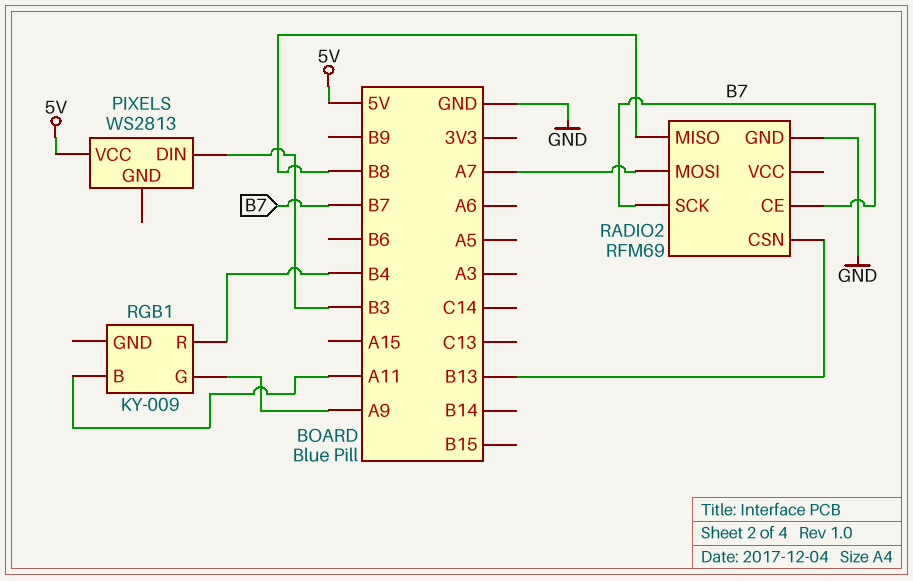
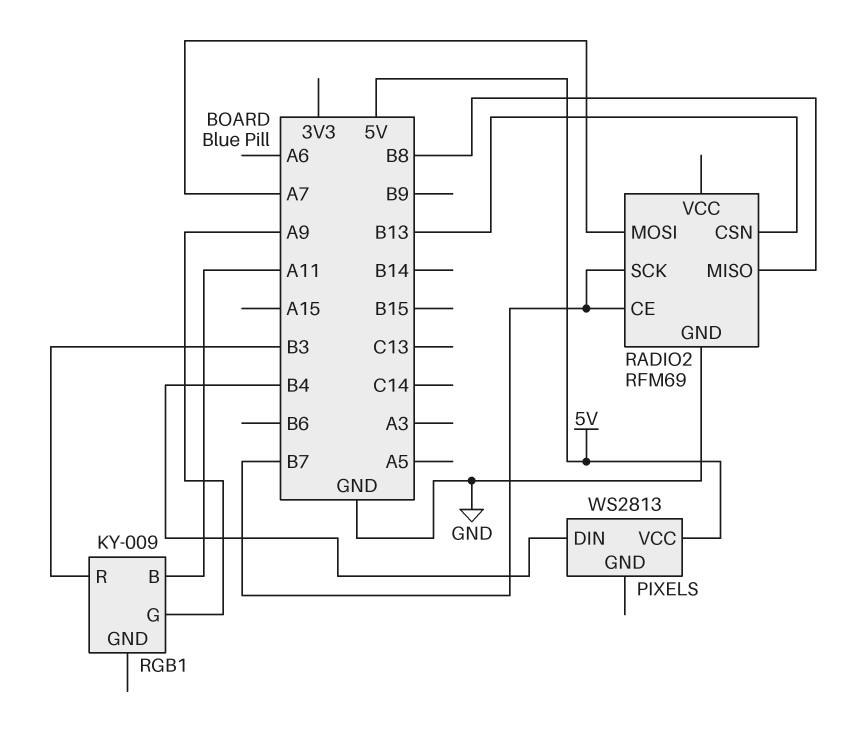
PIXELS pin DIN: B3 -> B4
RGB1 pin R: B4 -> B3

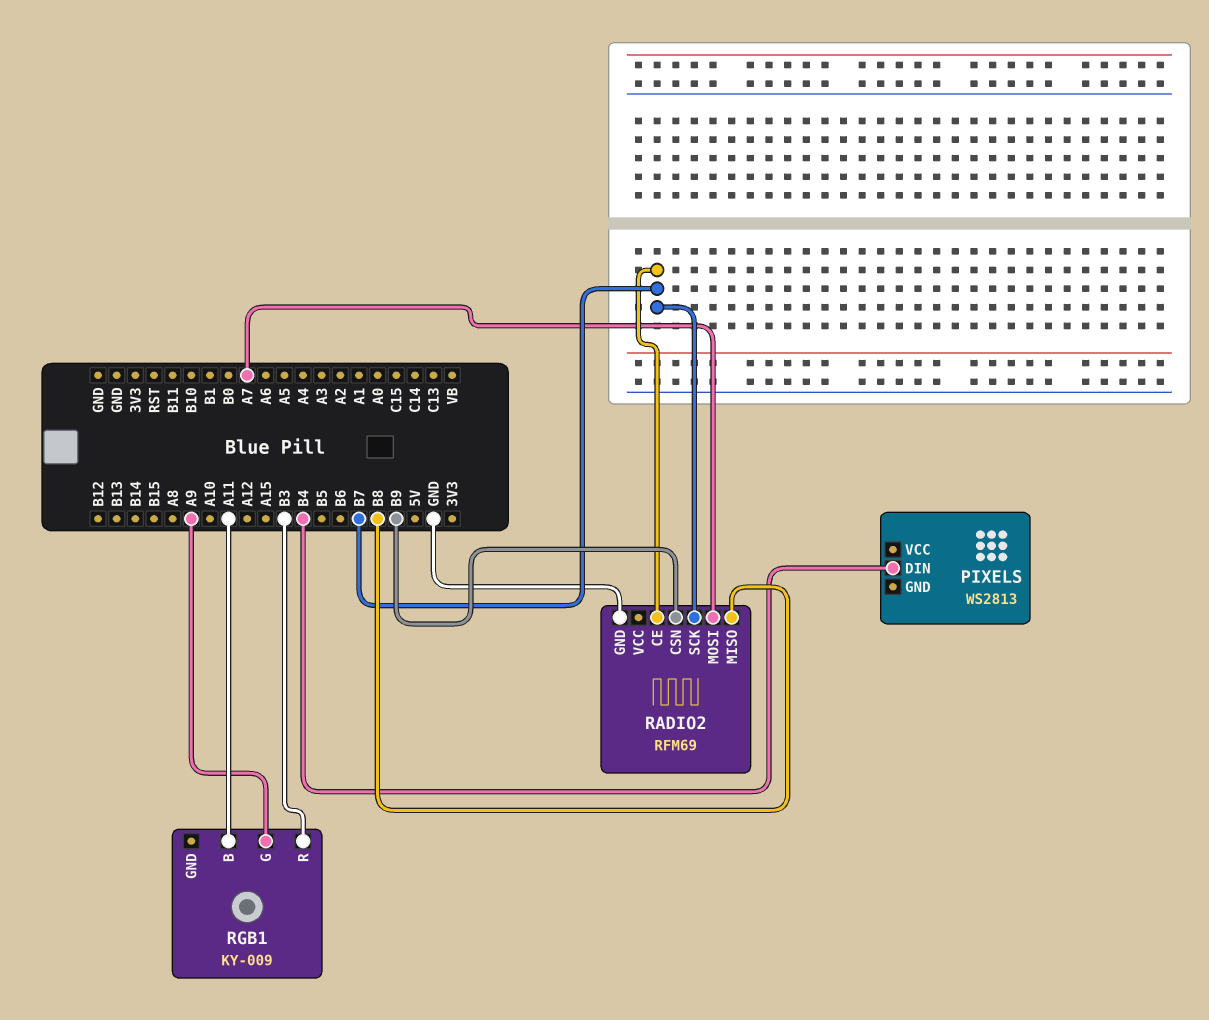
PIXELS pin VCC: 5V -> none
RADIO2 pin CSN: B13 -> B9

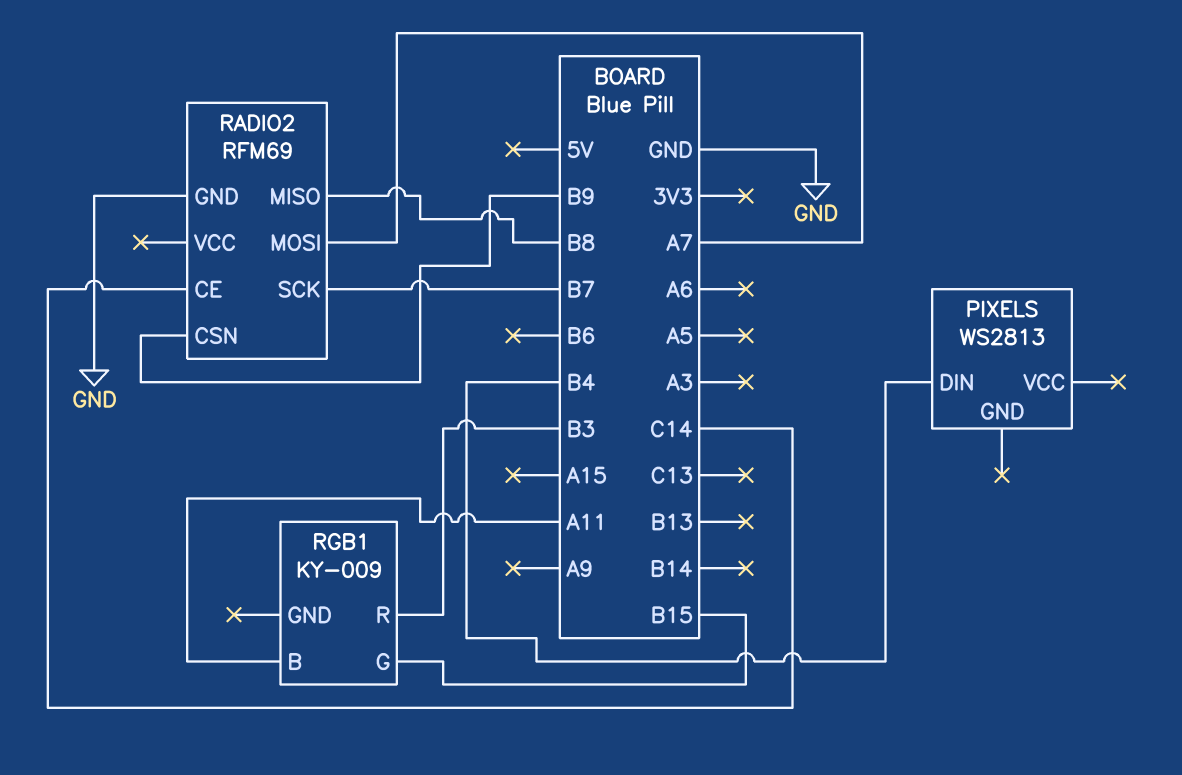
RADIO2 pin CE: B7 -> C14
RGB1 pin G: A9 -> B15

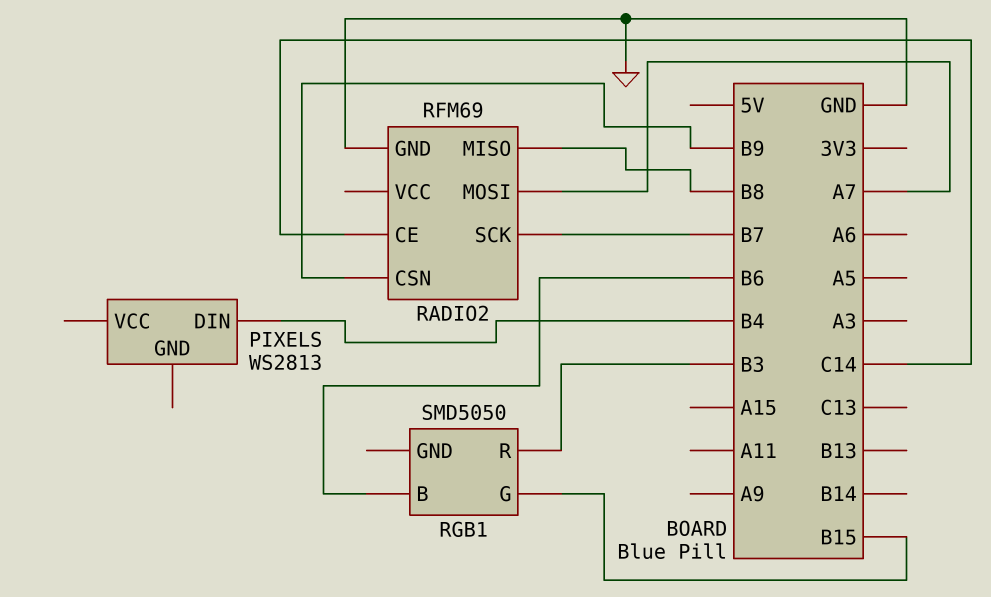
RGB1: KY-009 -> SMD5050
RGB1 pin B: A11 -> B6

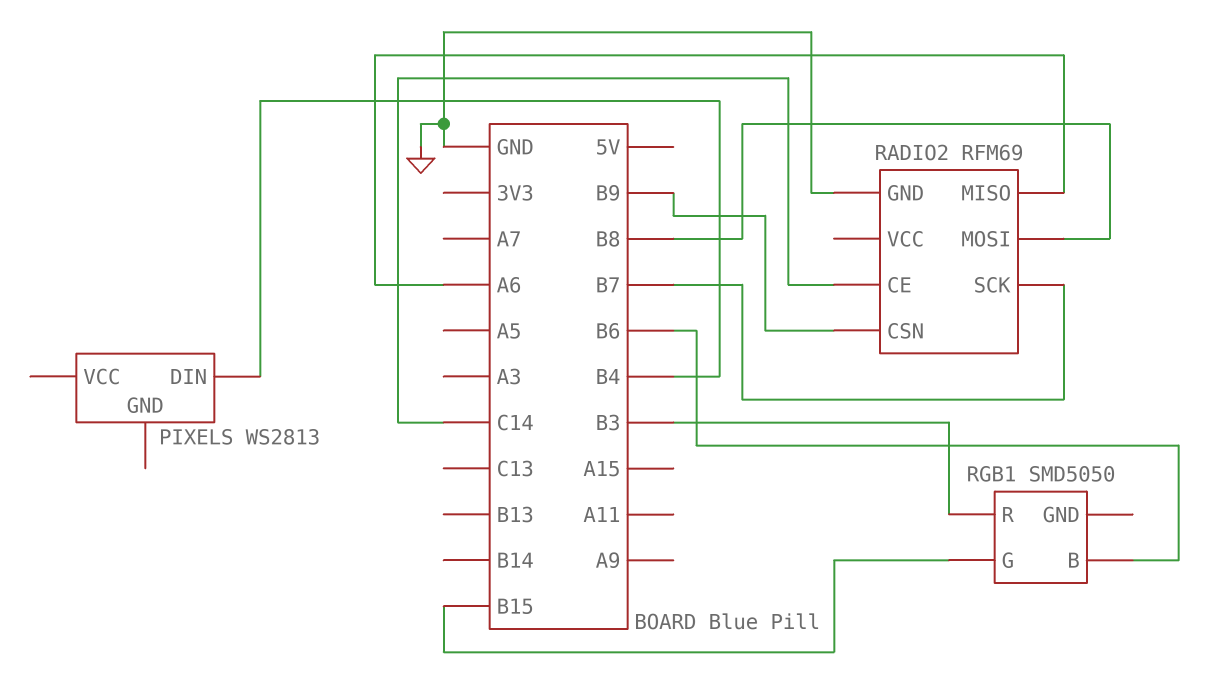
RADIO2 pin MISO: B8 -> A6
RADIO2 pin MOSI: A7 -> B8

